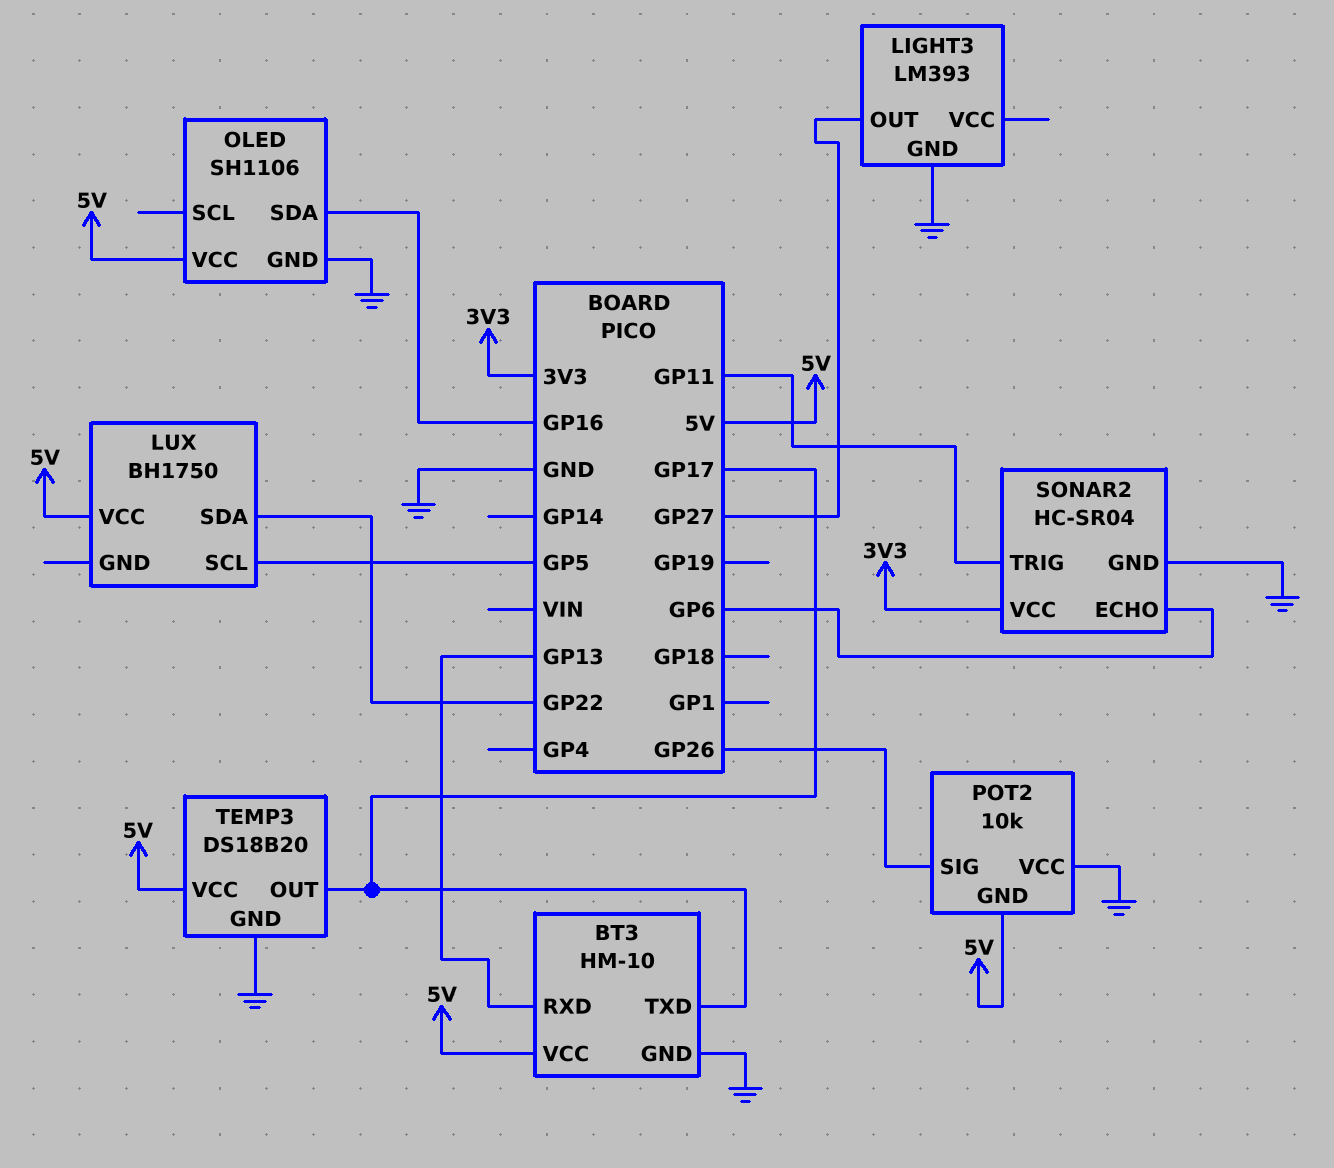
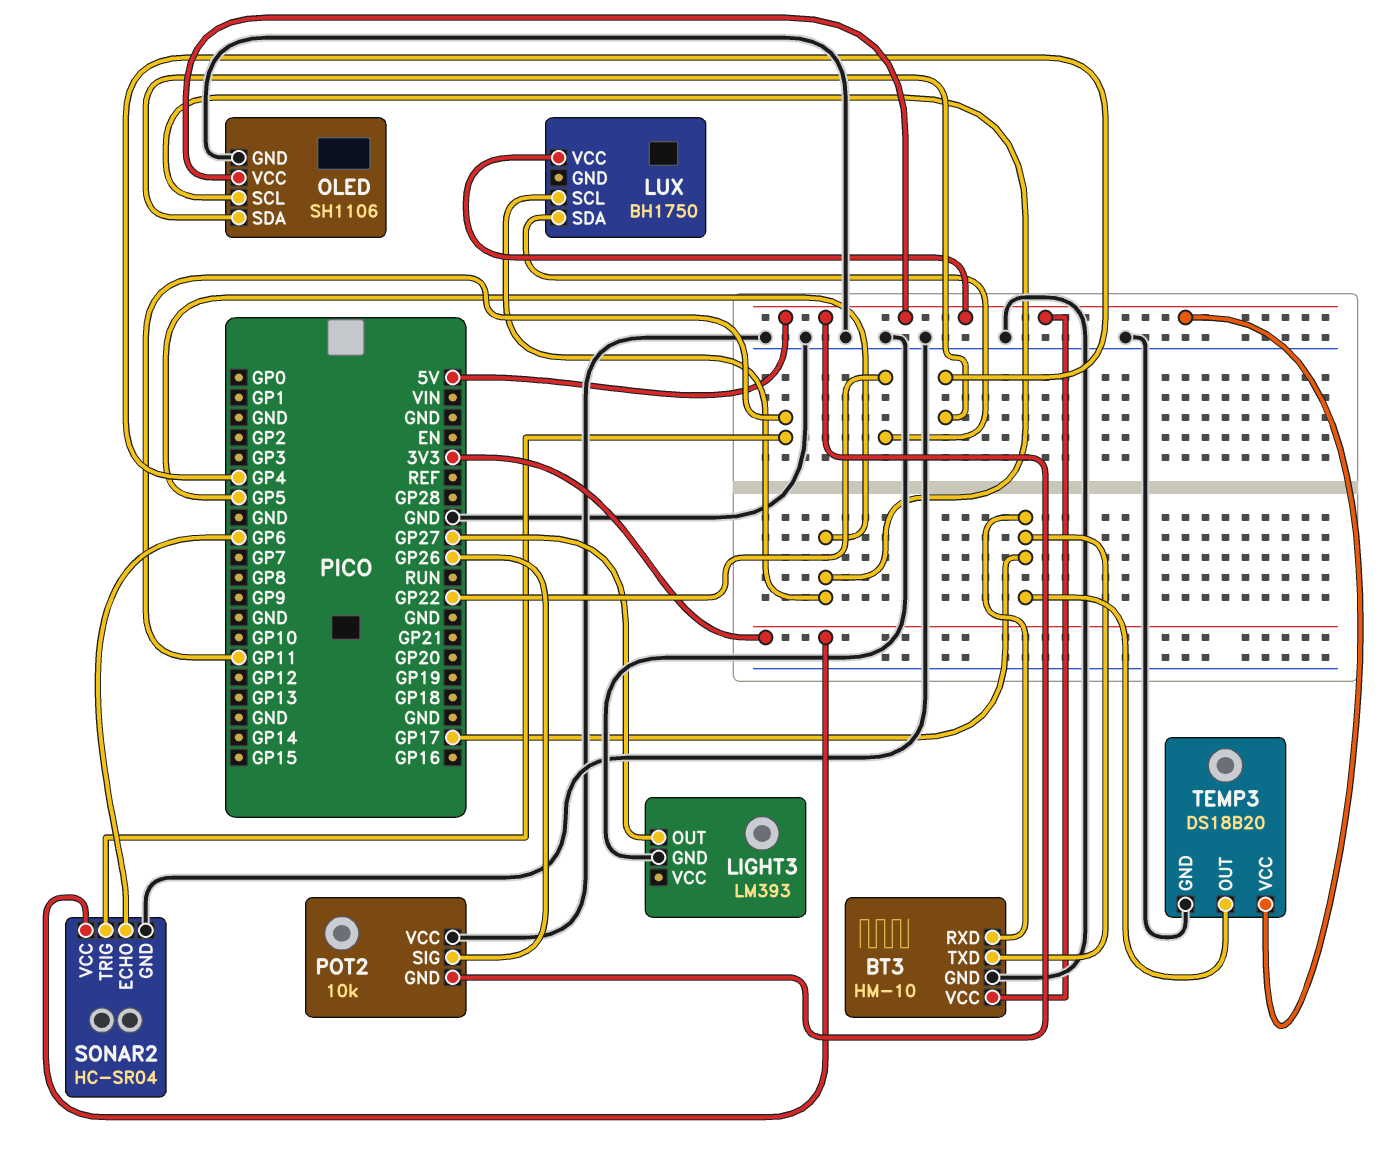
BT3 pin RXD: GP13 -> GP17
OLED pin SCL: none -> GP5
OLED pin SDA: GP16 -> GP4

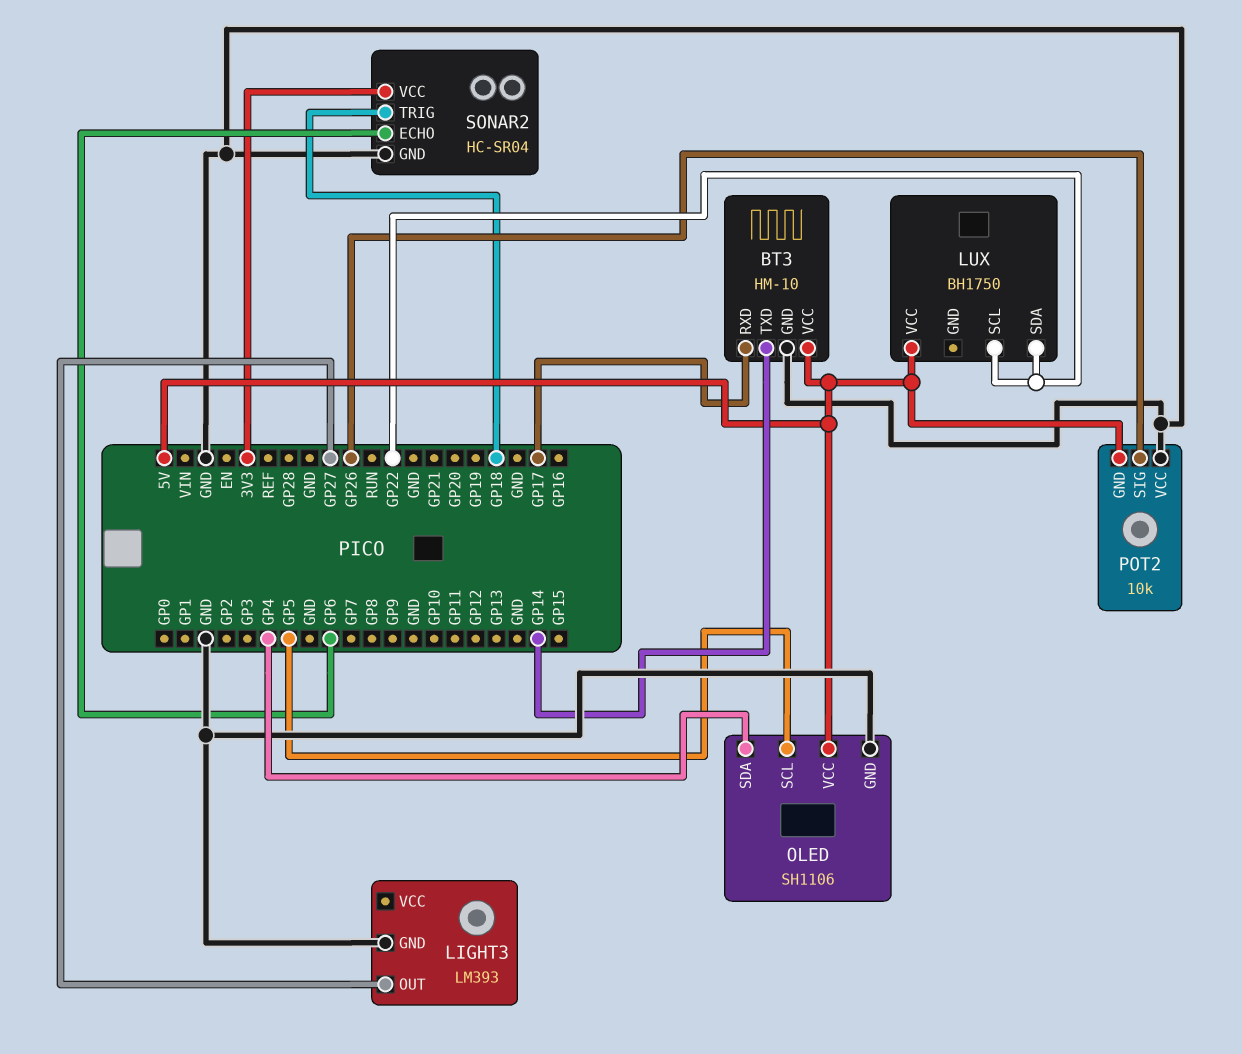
BT3 pin TXD: GP17 -> GP14
LUX pin SCL: GP5 -> GP22
SONAR2 pin TRIG: GP11 -> GP18
TEMP3: DS18B20 -> none
TEMP3 pin GND: GND -> none
TEMP3 pin OUT: GP17 -> none
TEMP3 pin VCC: 5V -> none

